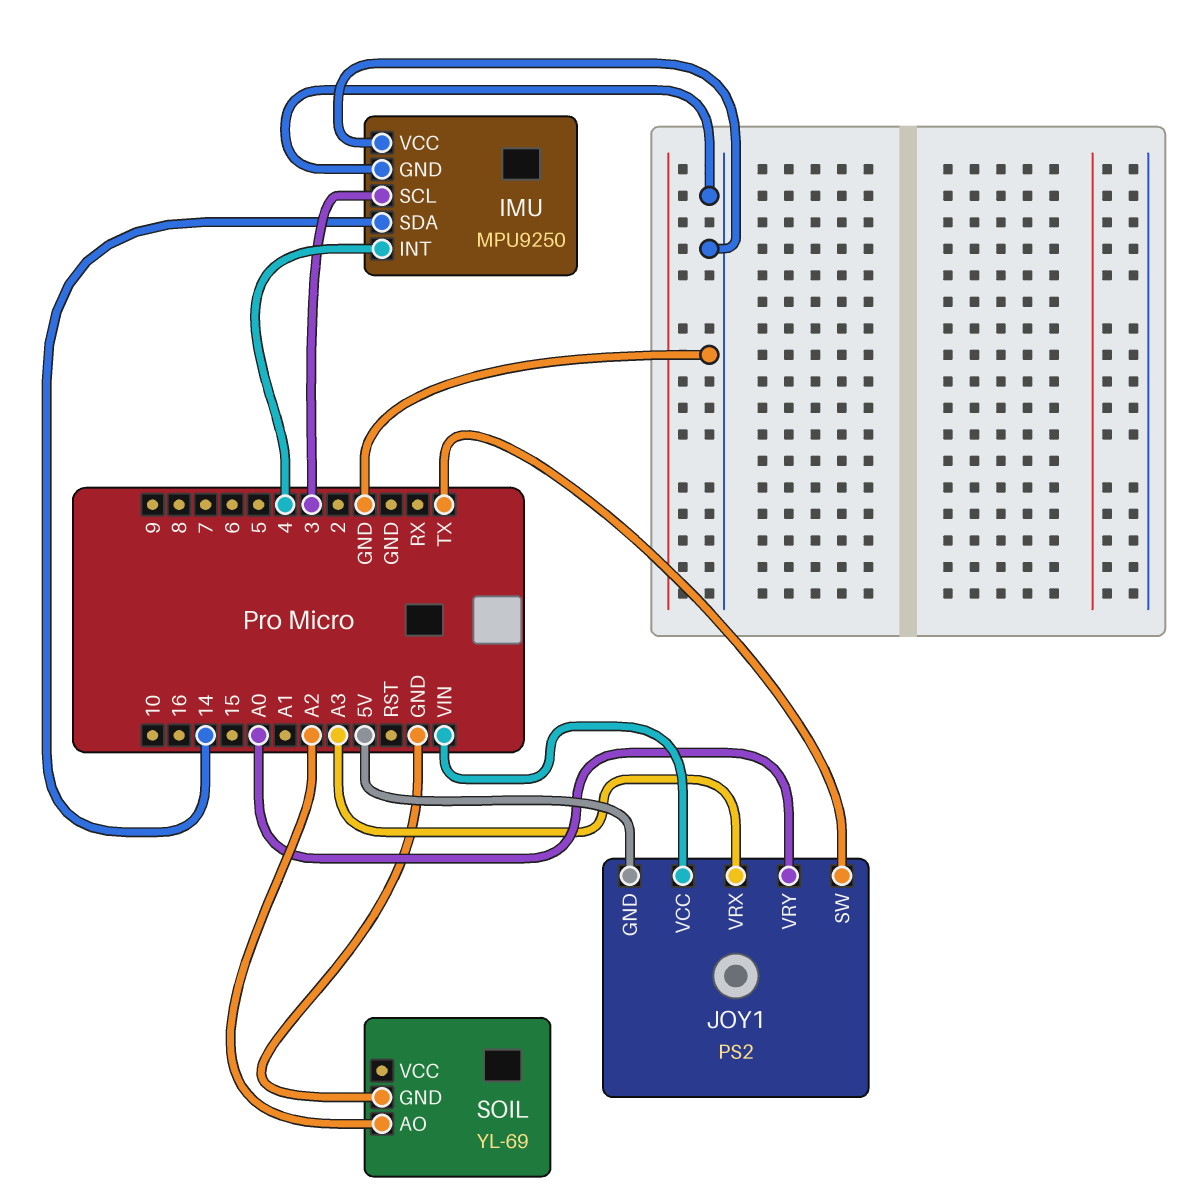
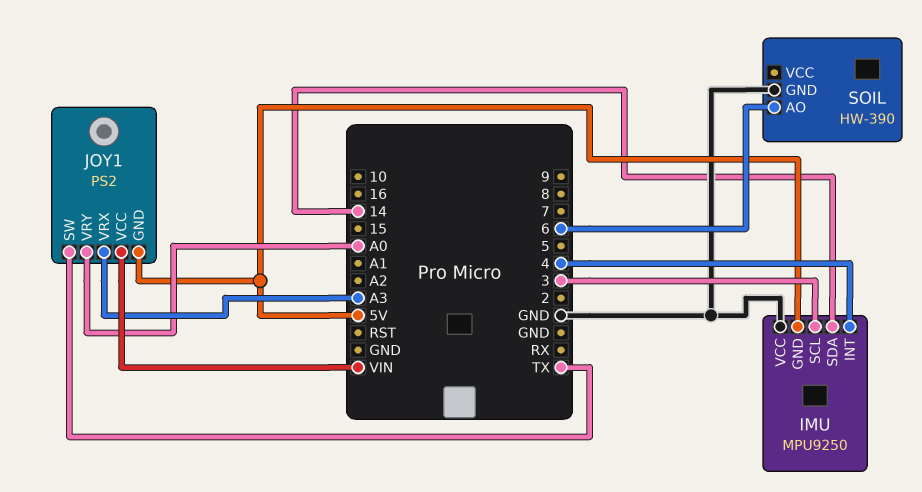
IMU pin GND: GND -> 5V
SOIL: YL-69 -> HW-390
SOIL pin AO: A2 -> 6

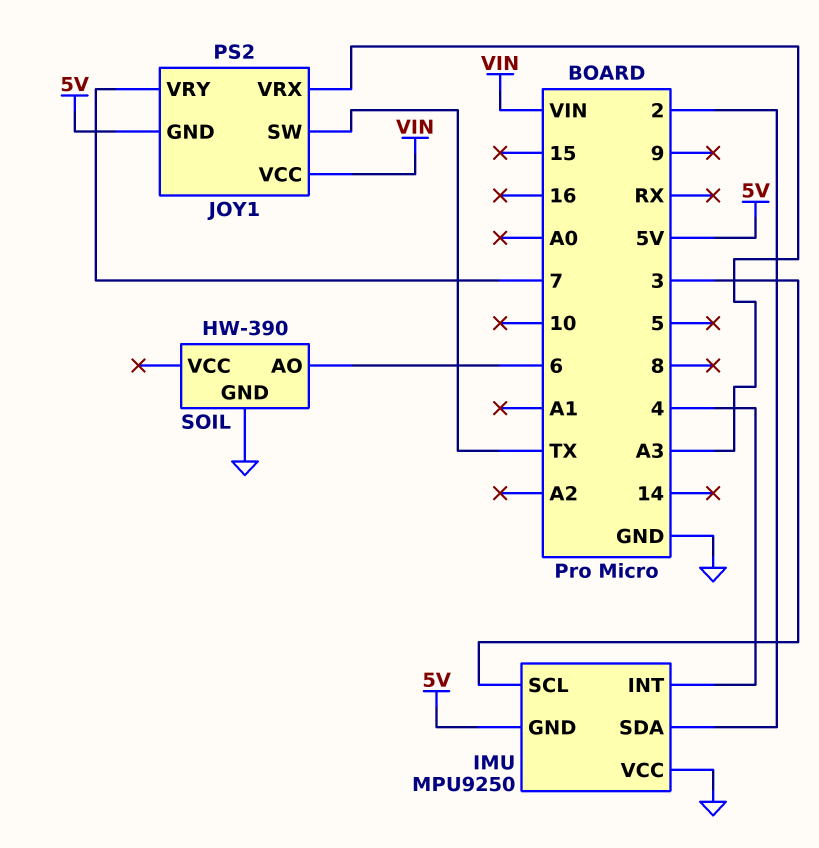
IMU pin SDA: 14 -> 2
JOY1 pin VRY: A0 -> 7

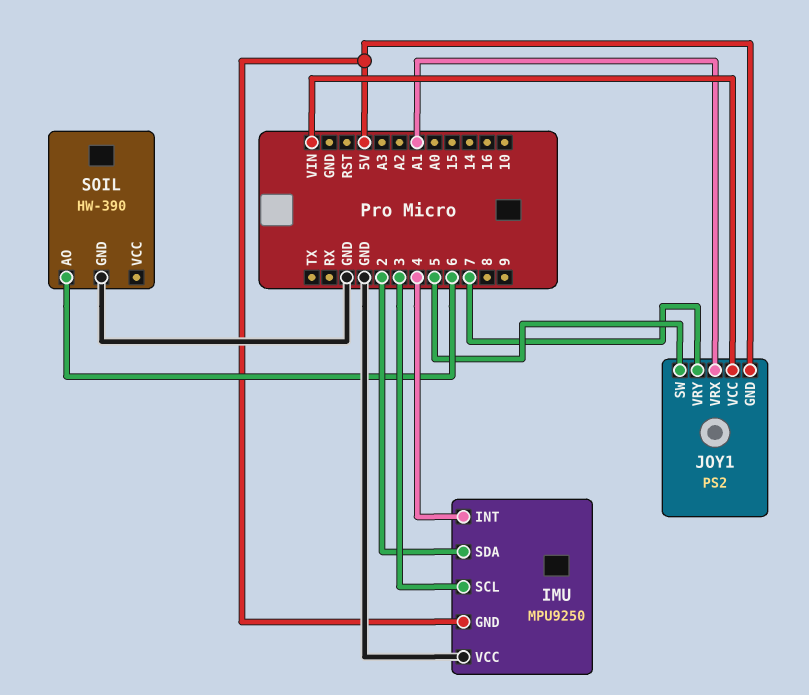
JOY1 pin SW: TX -> 5
JOY1 pin VRX: A3 -> A1

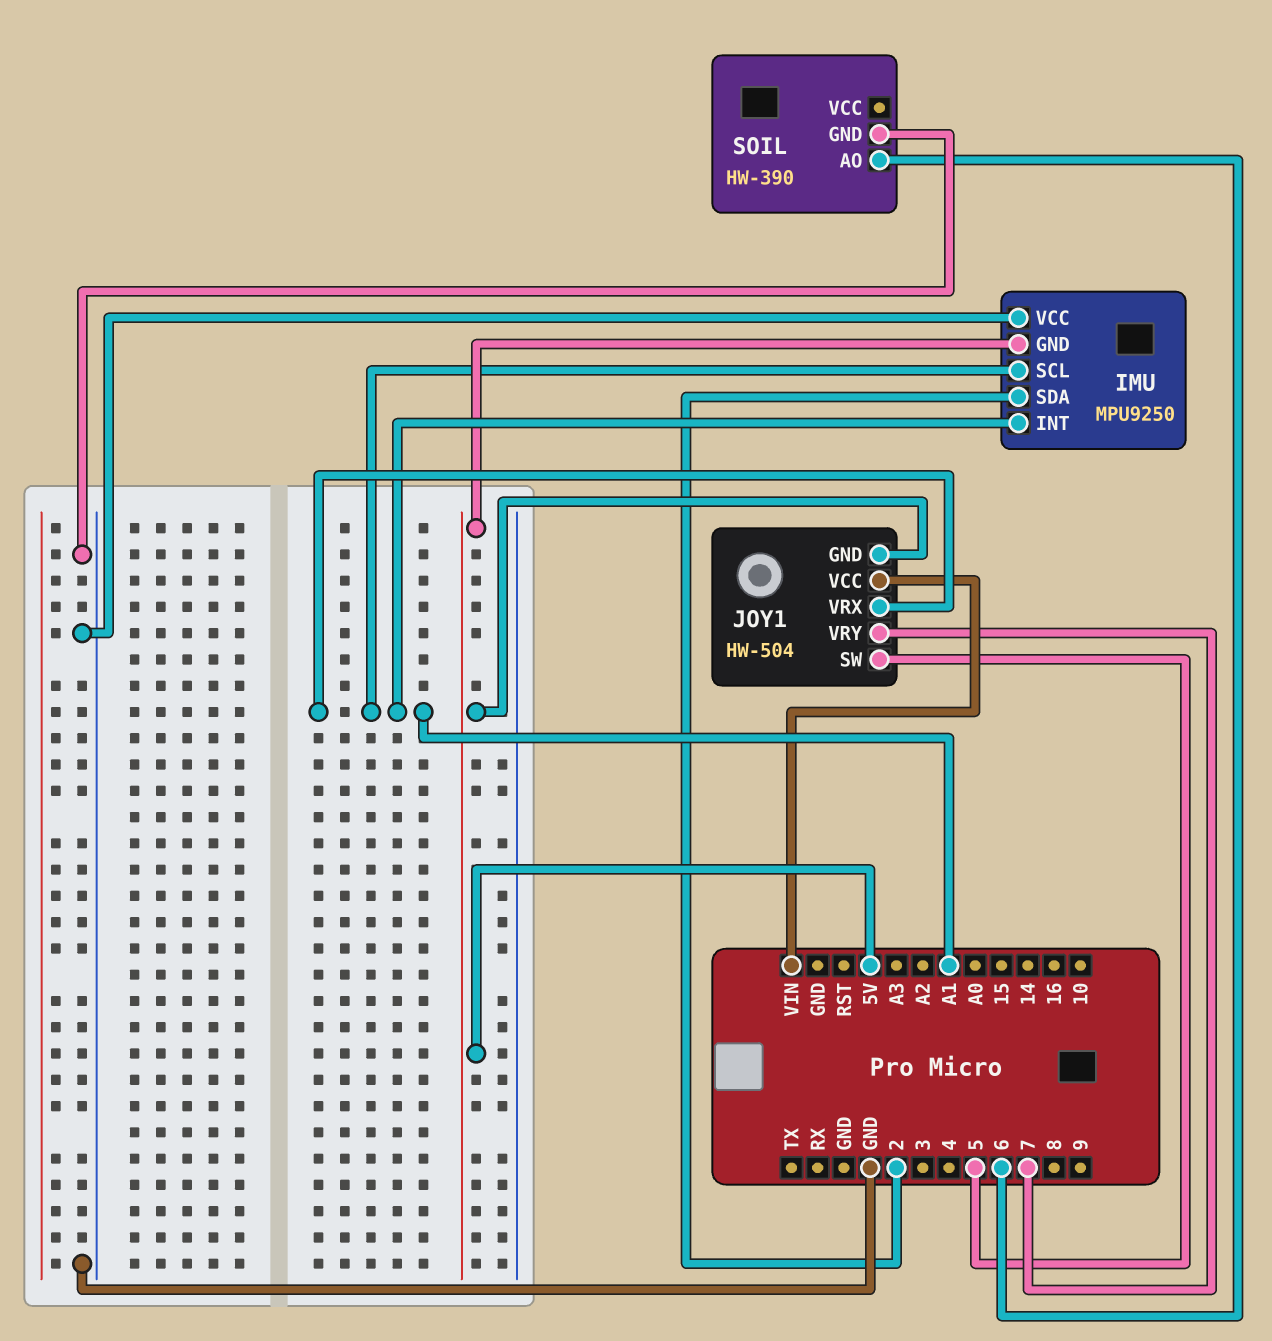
IMU pin INT: 4 -> A1
IMU pin SCL: 3 -> A1
JOY1: PS2 -> HW-504

